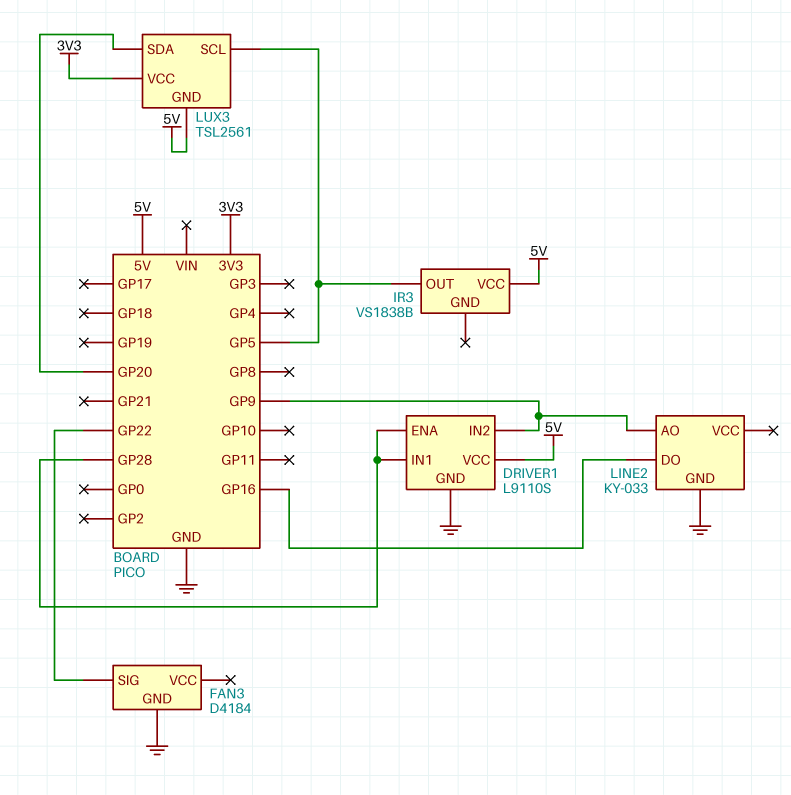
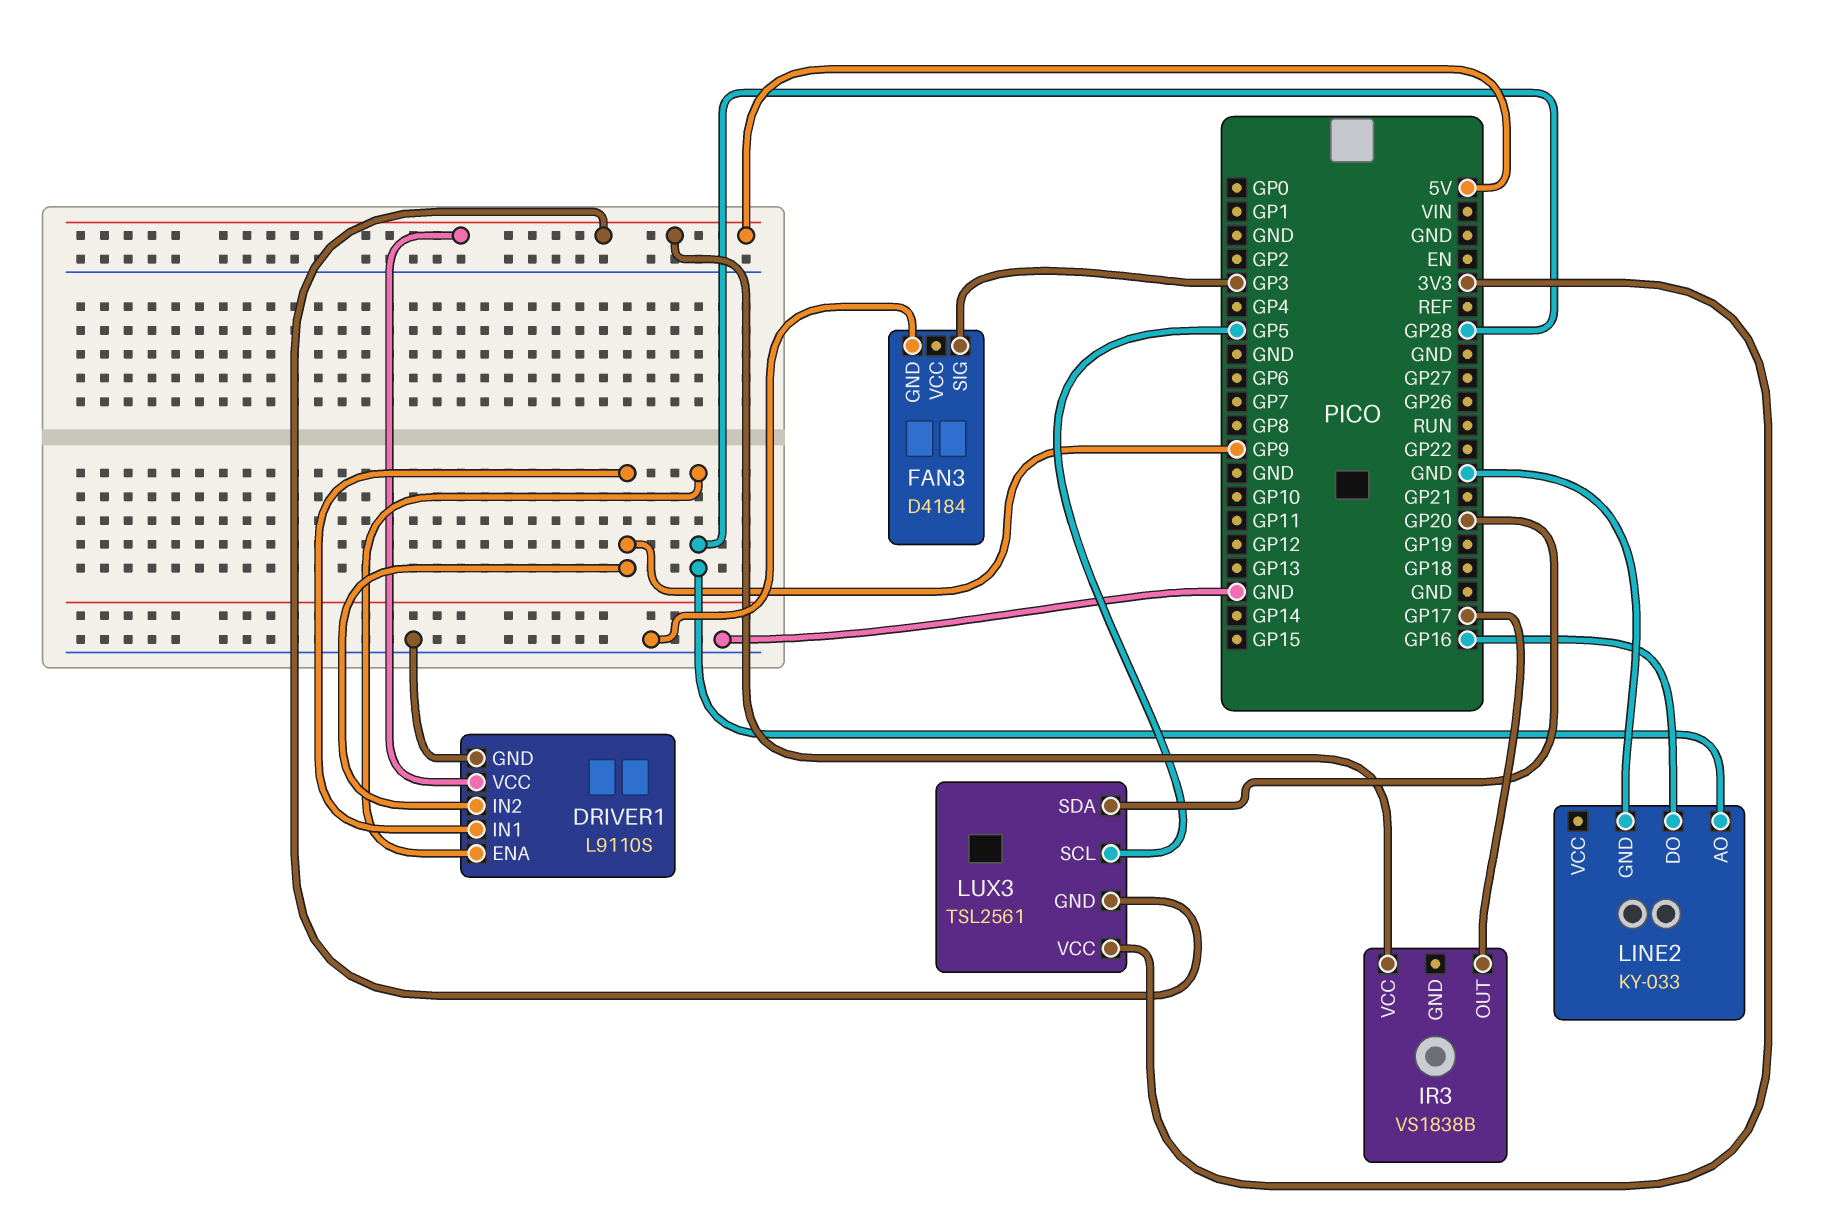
DRIVER1 pin IN1: GP28 -> GP9
FAN3 pin SIG: GP22 -> GP3
IR3 pin OUT: GP5 -> GP17
LINE2 pin AO: GP9 -> GP28

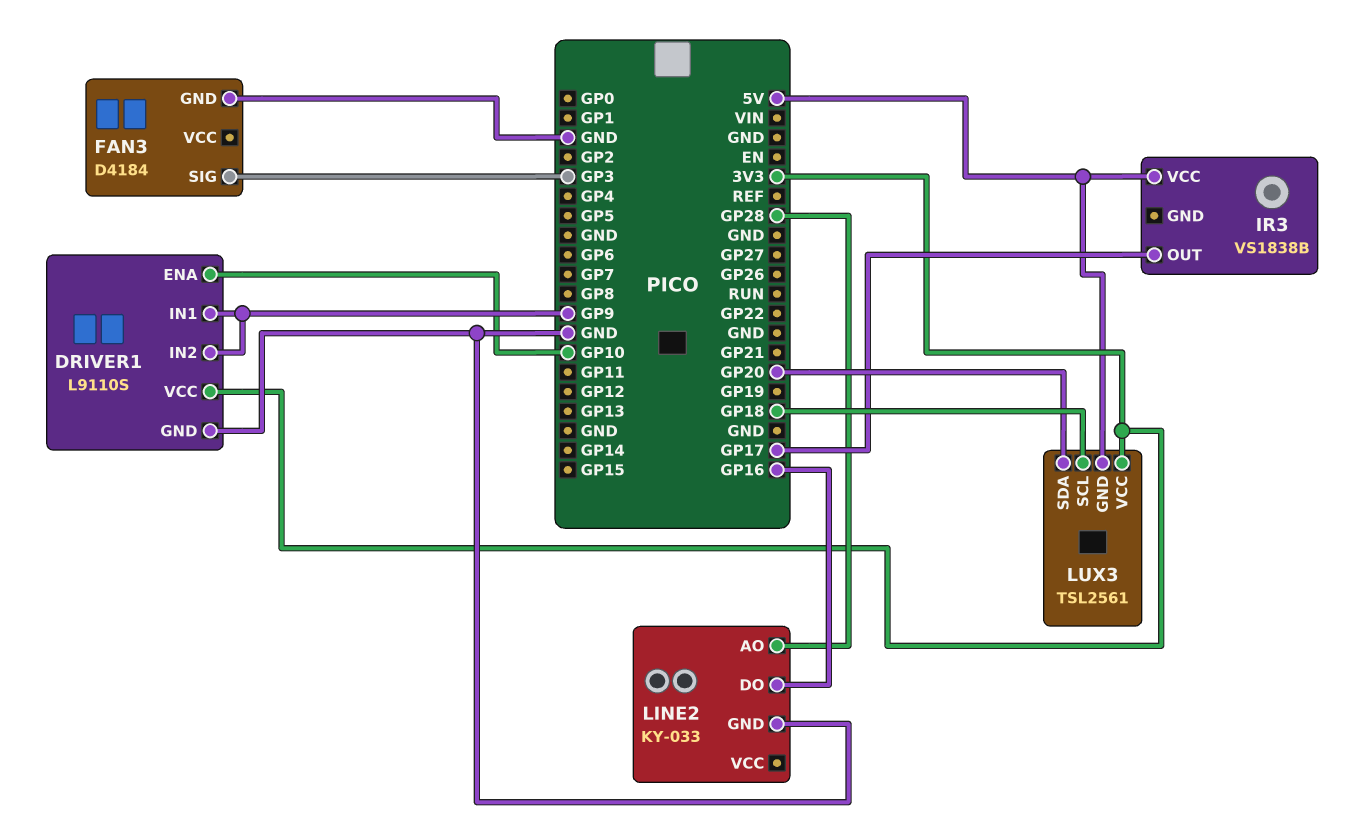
DRIVER1 pin ENA: GP28 -> GP10
DRIVER1 pin VCC: 5V -> 3V3
LUX3 pin SCL: GP5 -> GP18

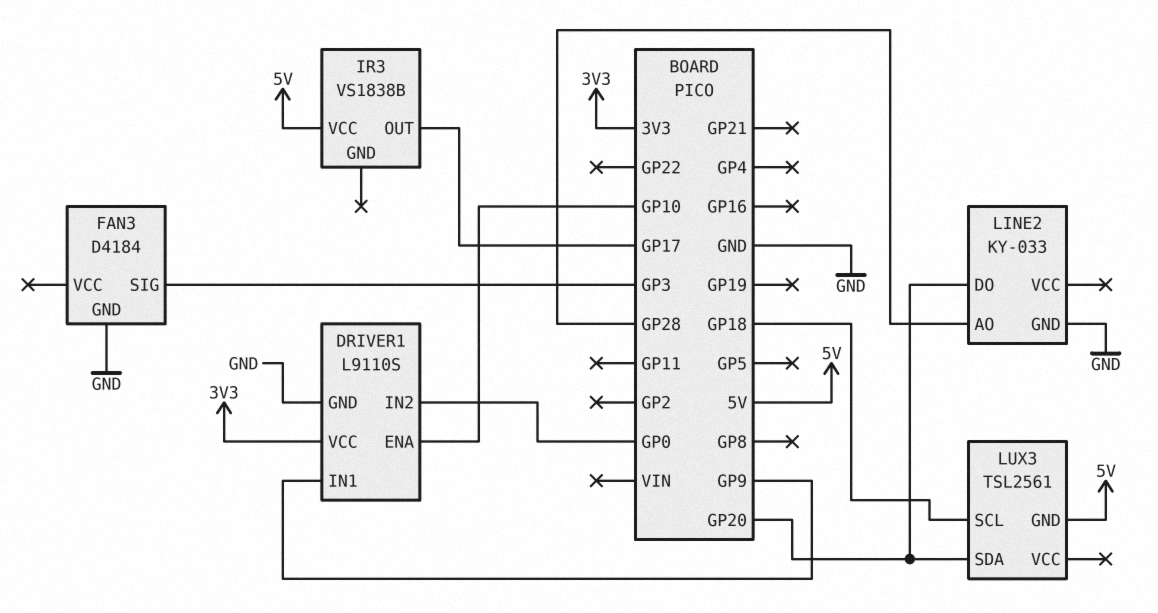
DRIVER1 pin IN2: GP9 -> GP0
LINE2 pin DO: GP16 -> GP20
LUX3 pin VCC: 3V3 -> none

